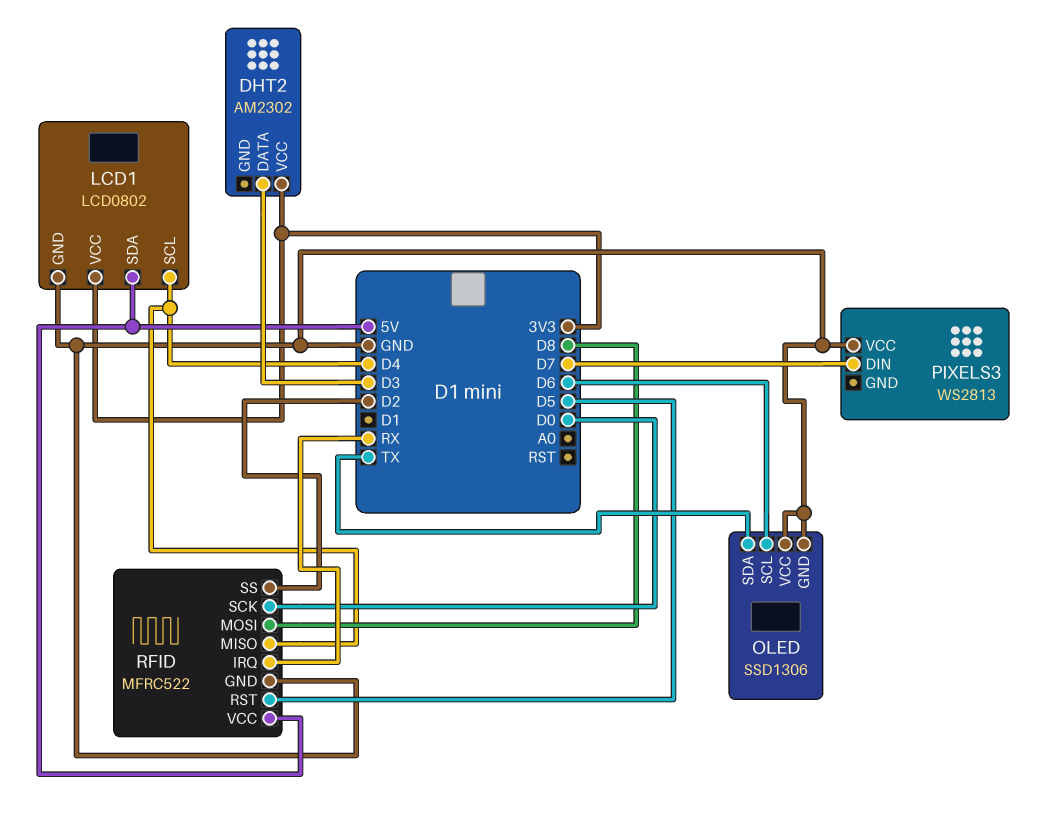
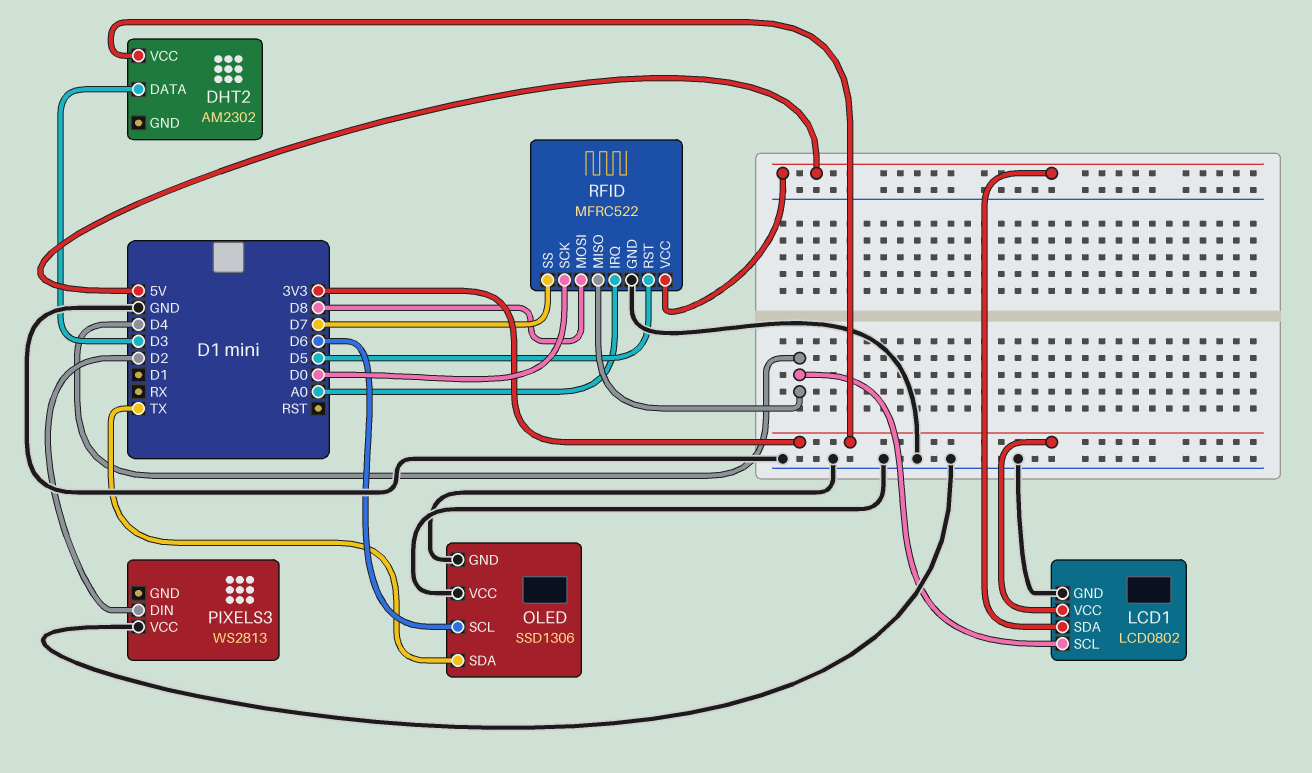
PIXELS3 pin DIN: D7 -> D2
RFID pin IRQ: RX -> A0
RFID pin SS: D2 -> D7

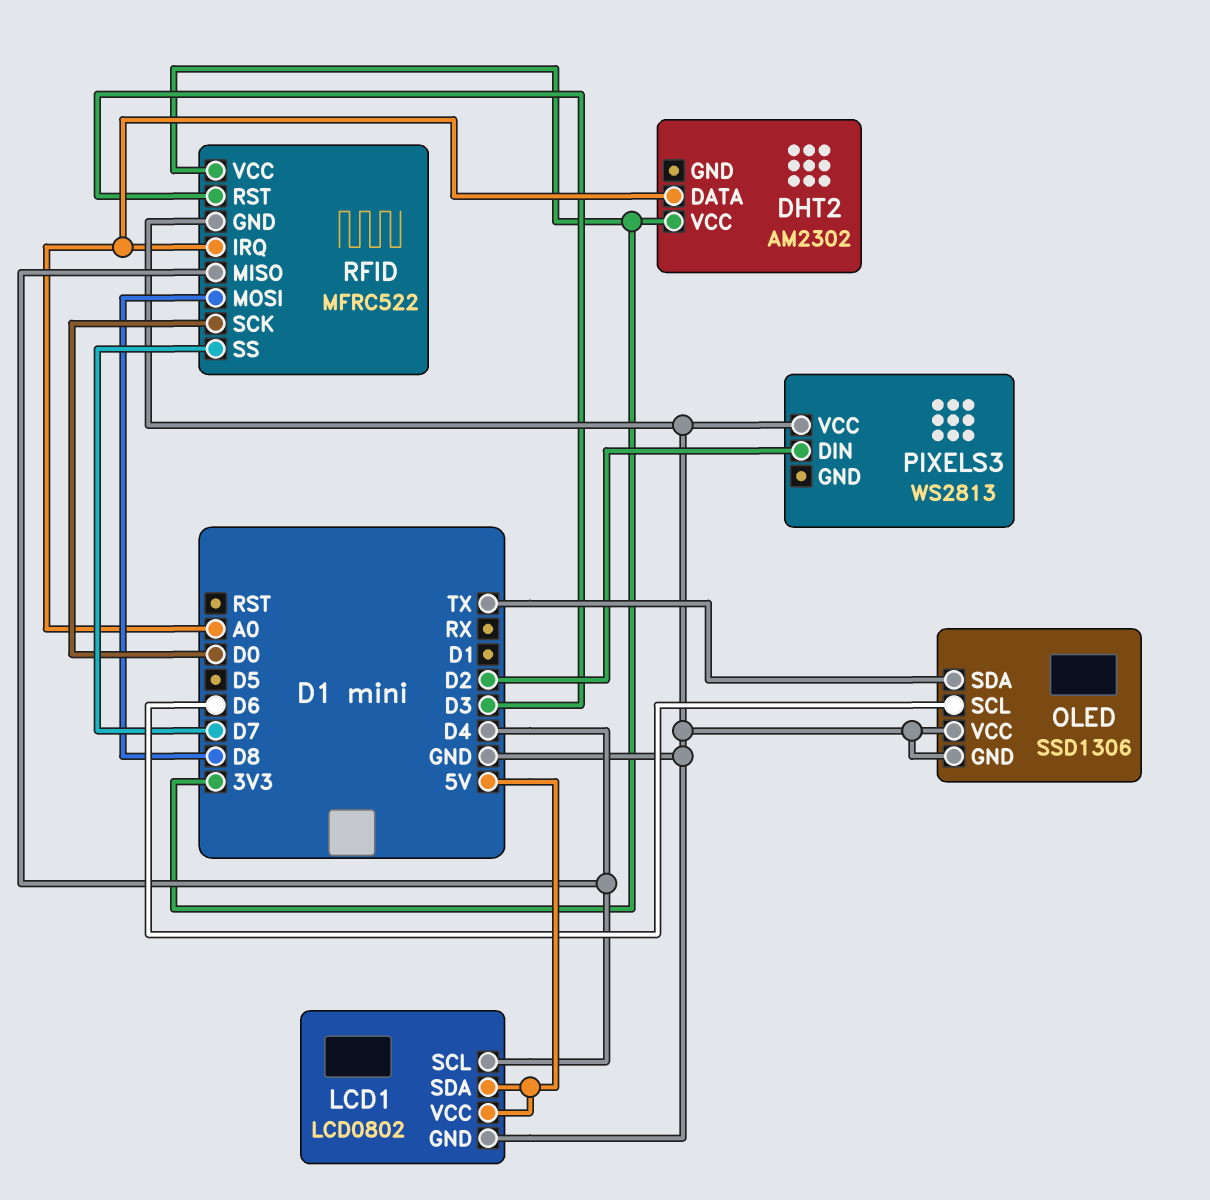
DHT2 pin DATA: D3 -> A0
LCD1 pin VCC: 3V3 -> 5V
RFID pin RST: D5 -> D3
RFID pin VCC: 5V -> 3V3

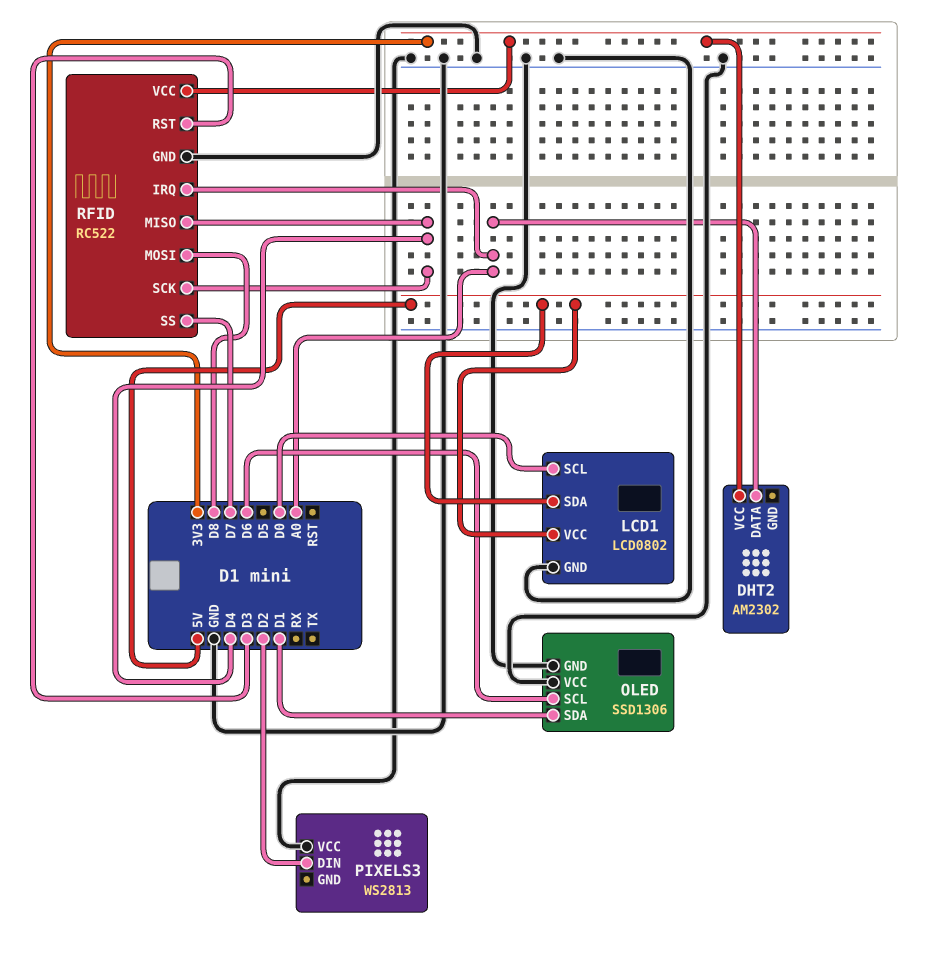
LCD1 pin SCL: D4 -> D0
OLED pin SDA: TX -> D1
RFID: MFRC522 -> RC522
RFID pin SCK: D0 -> D4

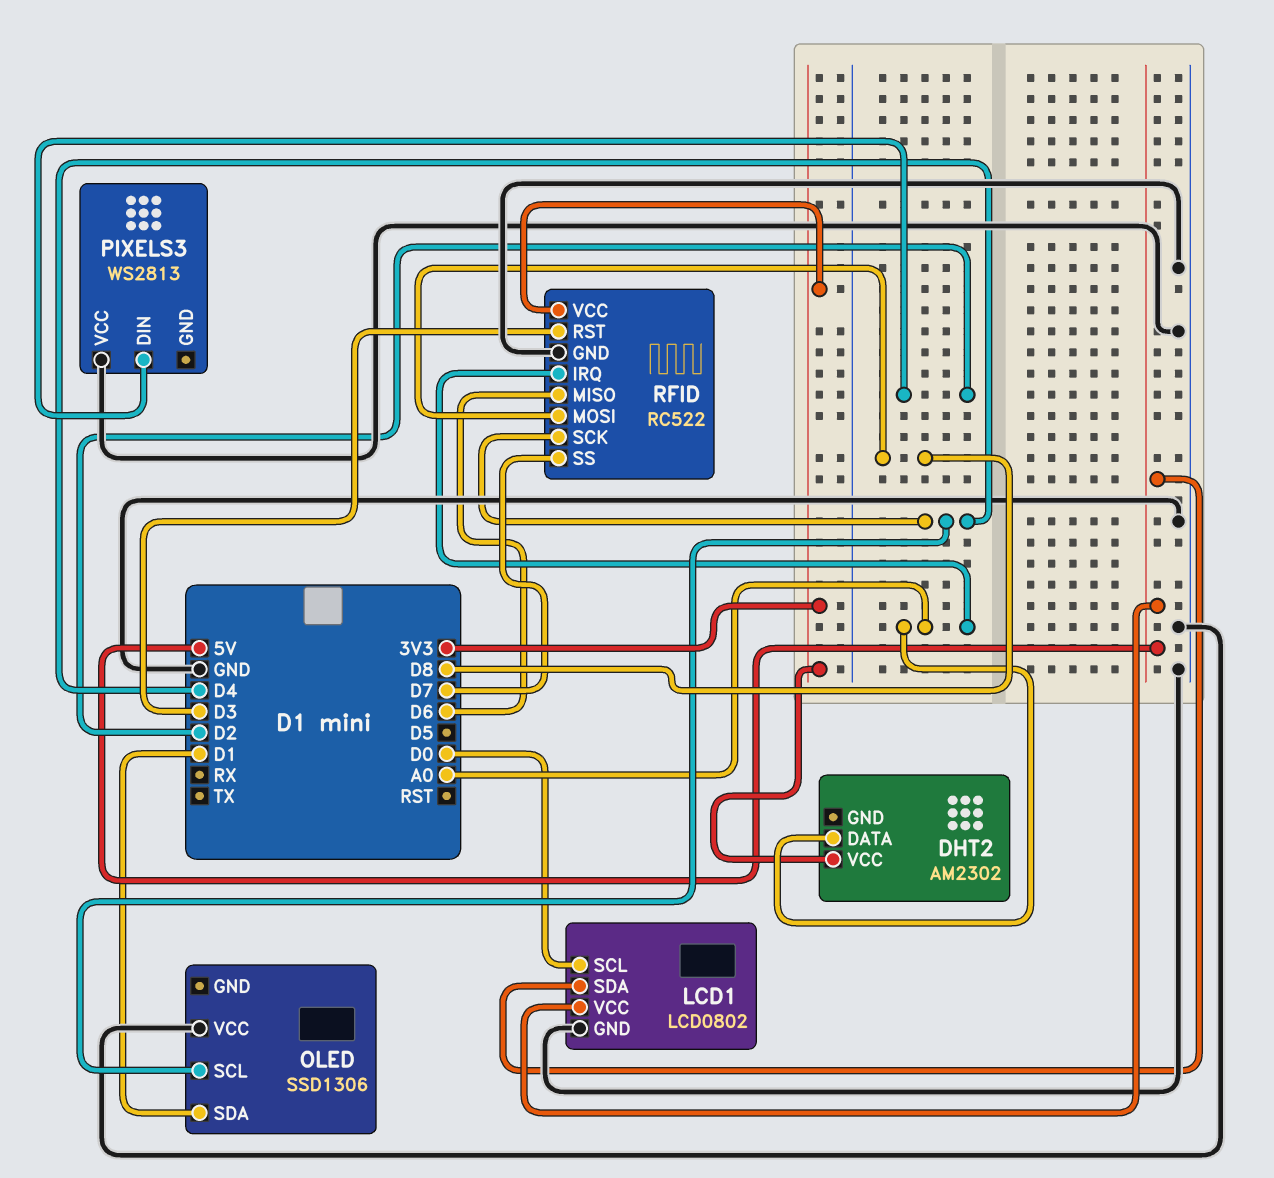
OLED pin GND: GND -> none
OLED pin SCL: D6 -> D4
RFID pin MISO: D4 -> D6

